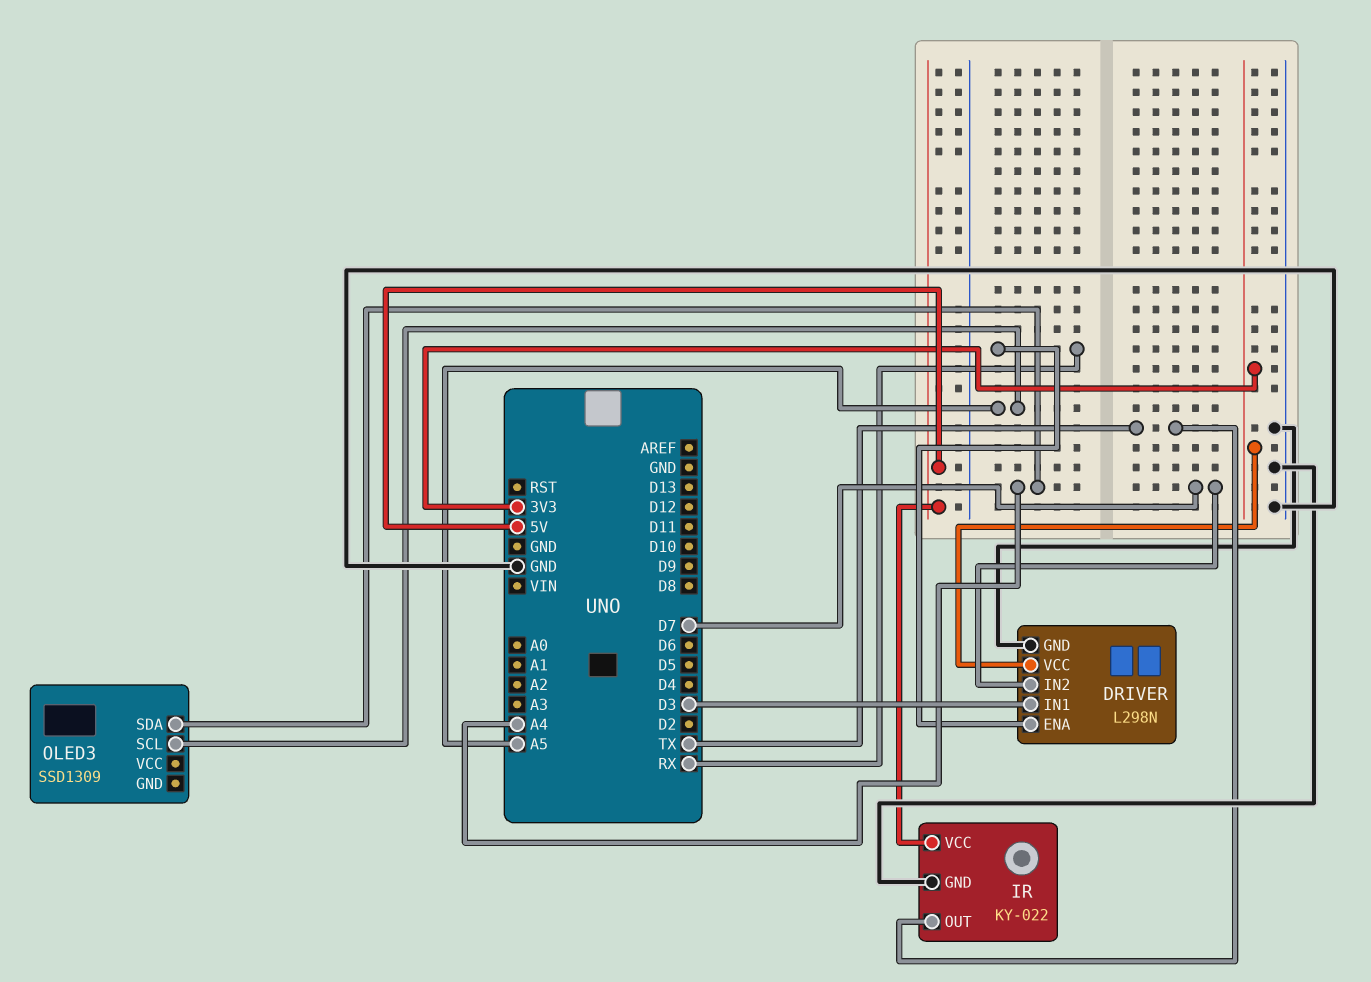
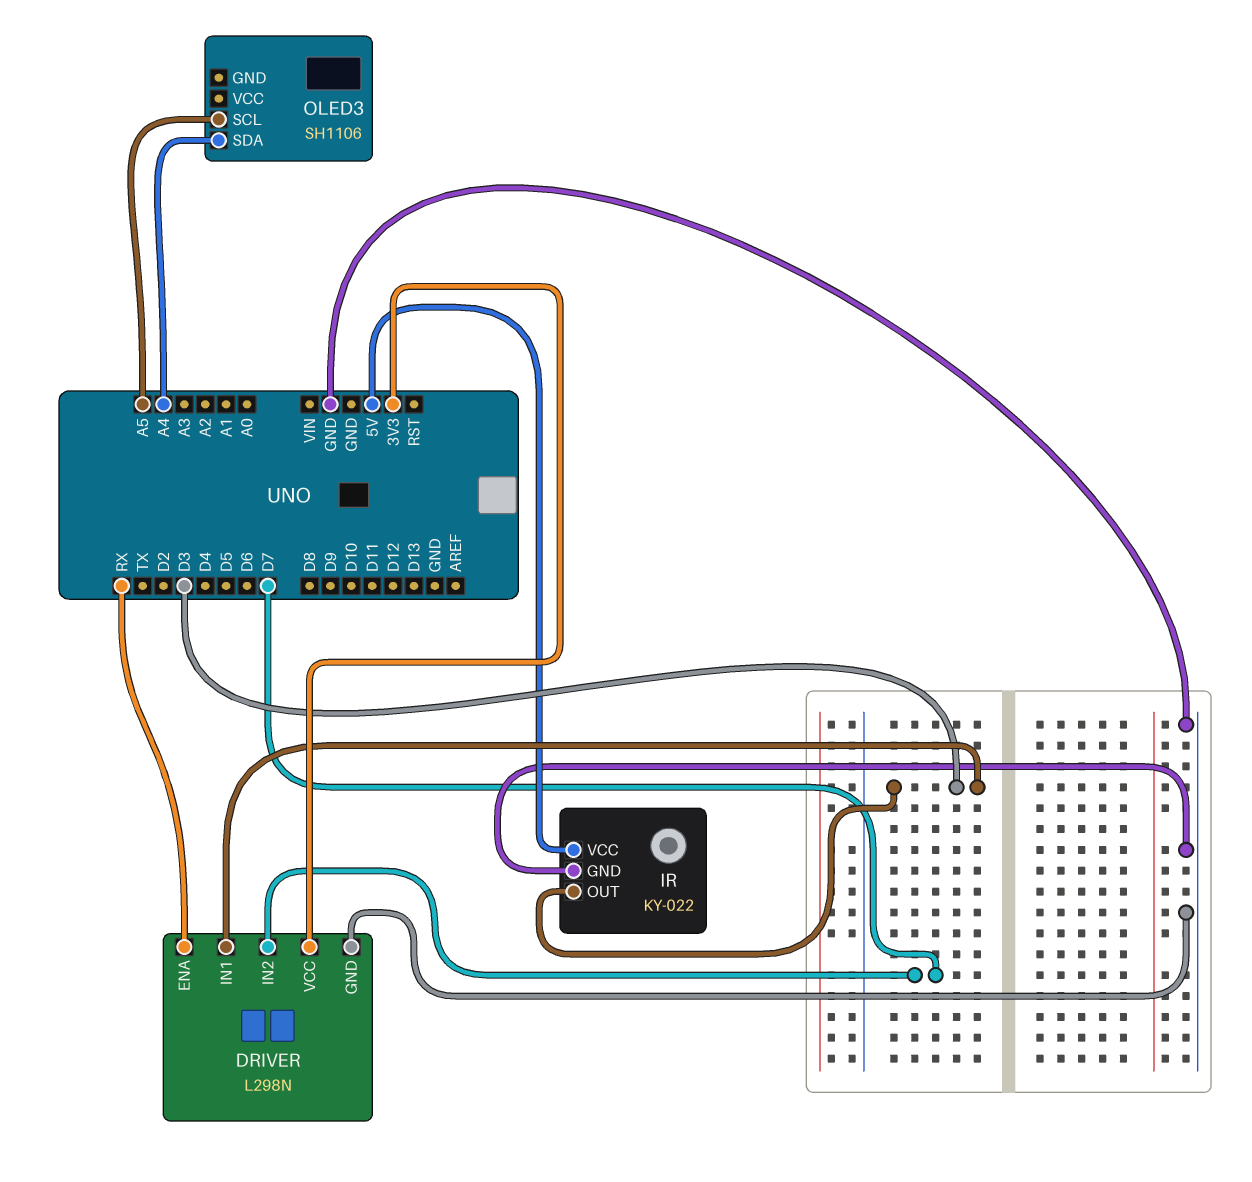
IR pin OUT: TX -> D3
OLED3: SSD1309 -> SH1106

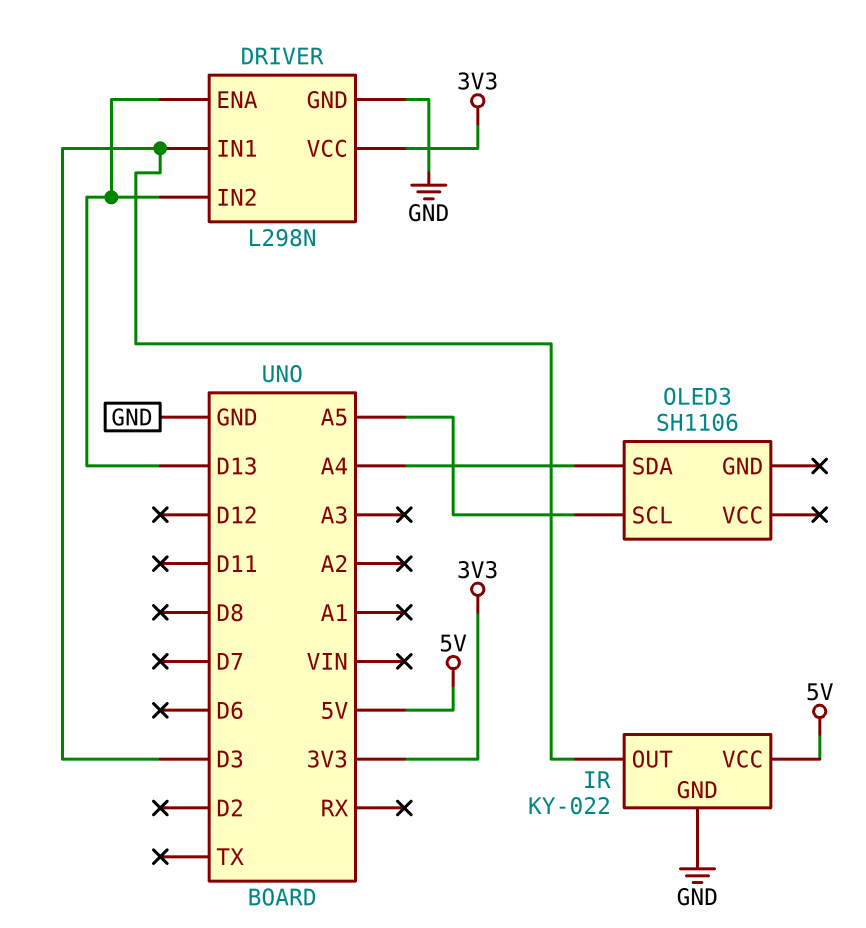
DRIVER pin ENA: RX -> D13
DRIVER pin IN2: D7 -> D13

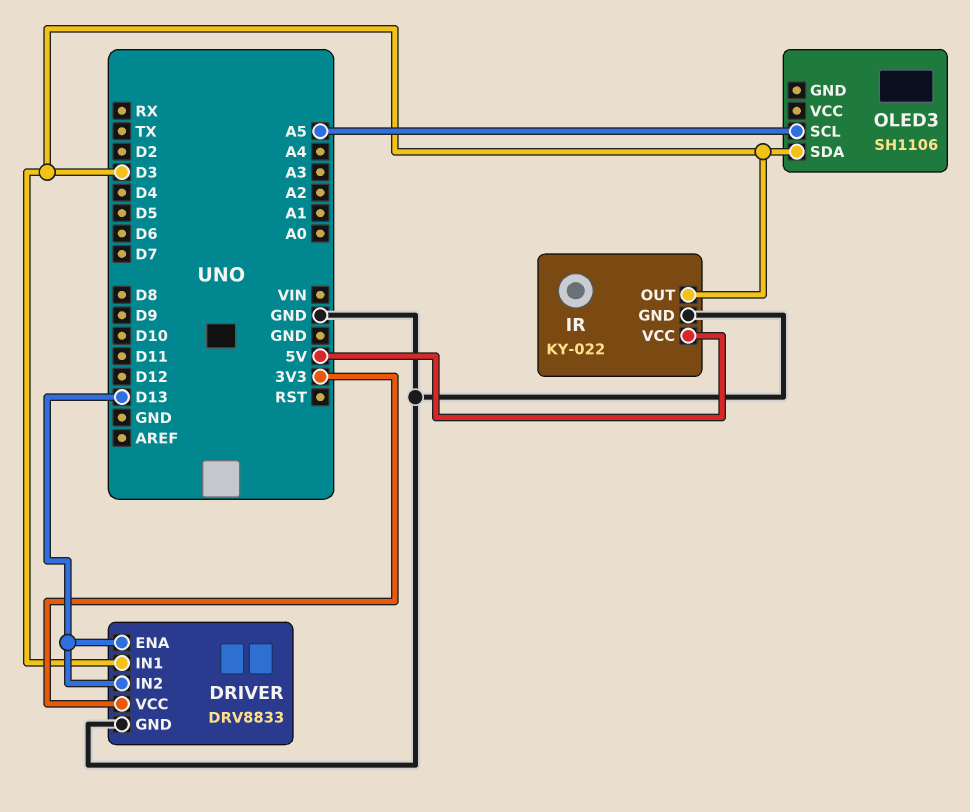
DRIVER: L298N -> DRV8833
OLED3 pin SDA: A4 -> D3

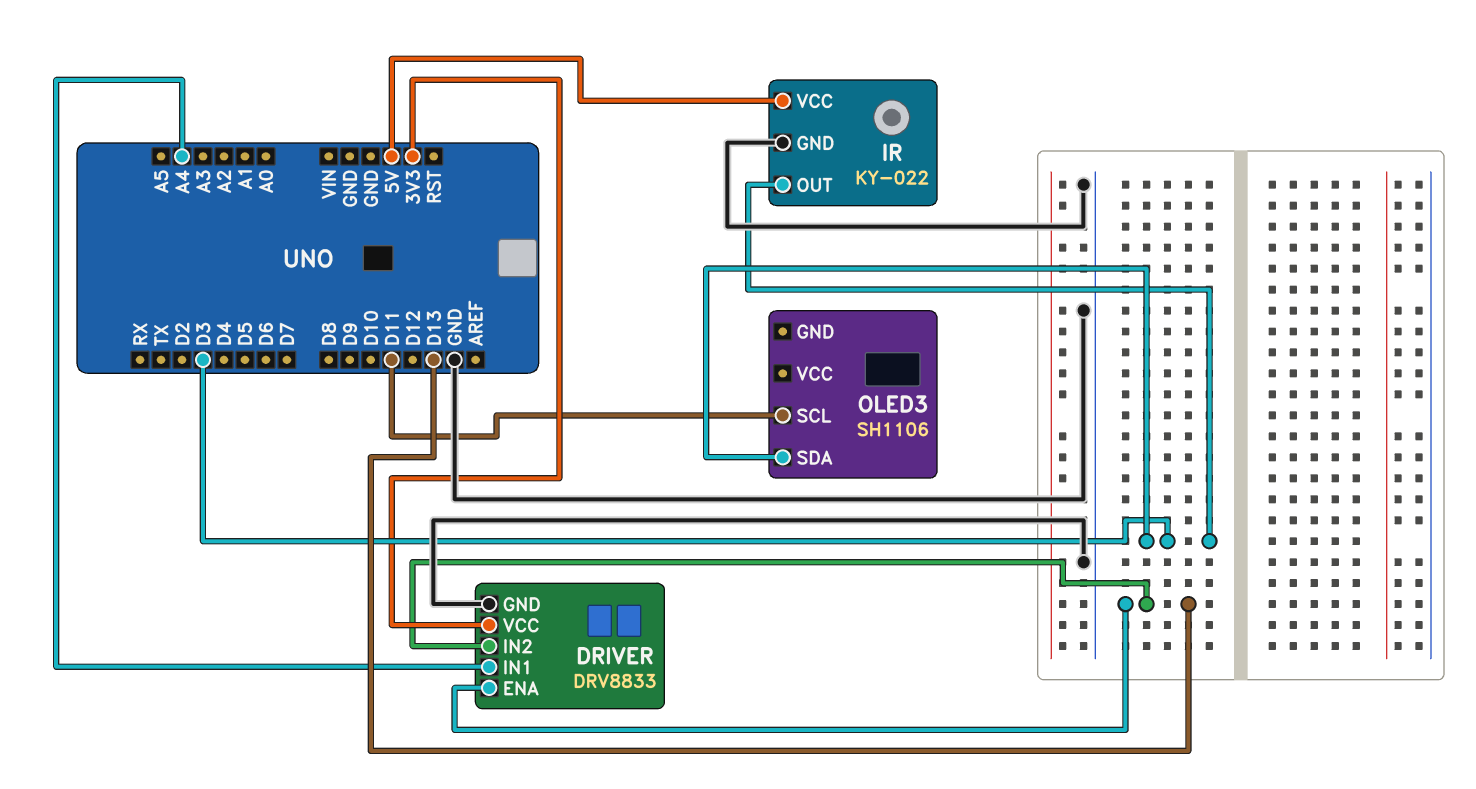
DRIVER pin IN1: D3 -> A4
OLED3 pin SCL: A5 -> D11

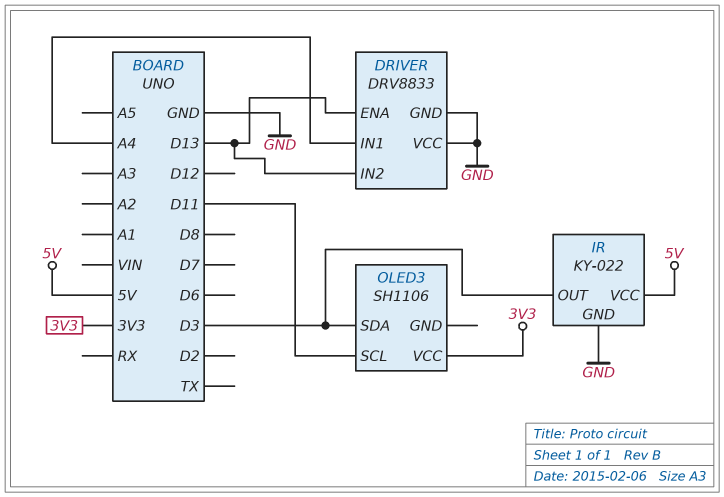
DRIVER pin VCC: 3V3 -> GND
OLED3 pin VCC: none -> 3V3

